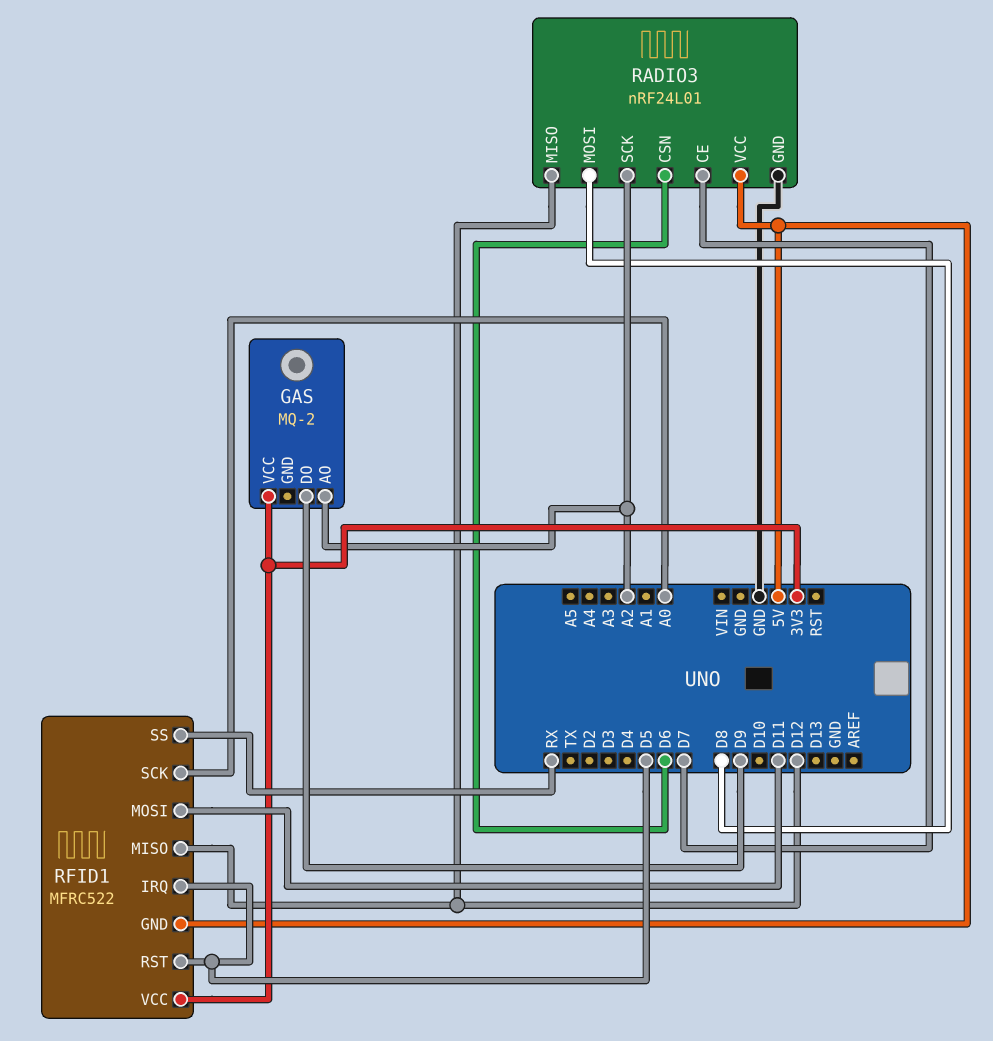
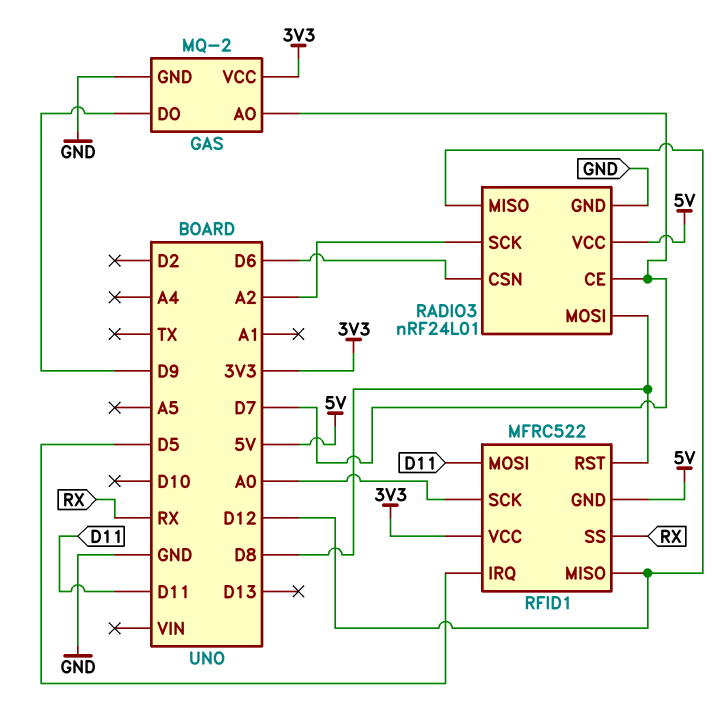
GAS pin AO: A2 -> D7
GAS pin GND: none -> GND
RFID1 pin RST: D5 -> D8

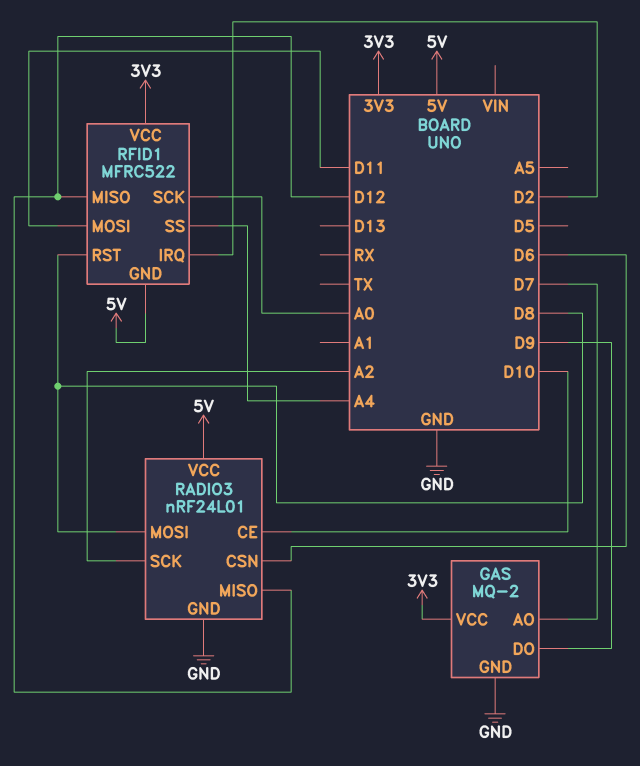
RADIO3 pin CE: D7 -> D10
RFID1 pin IRQ: D5 -> D2
RFID1 pin SS: RX -> A4

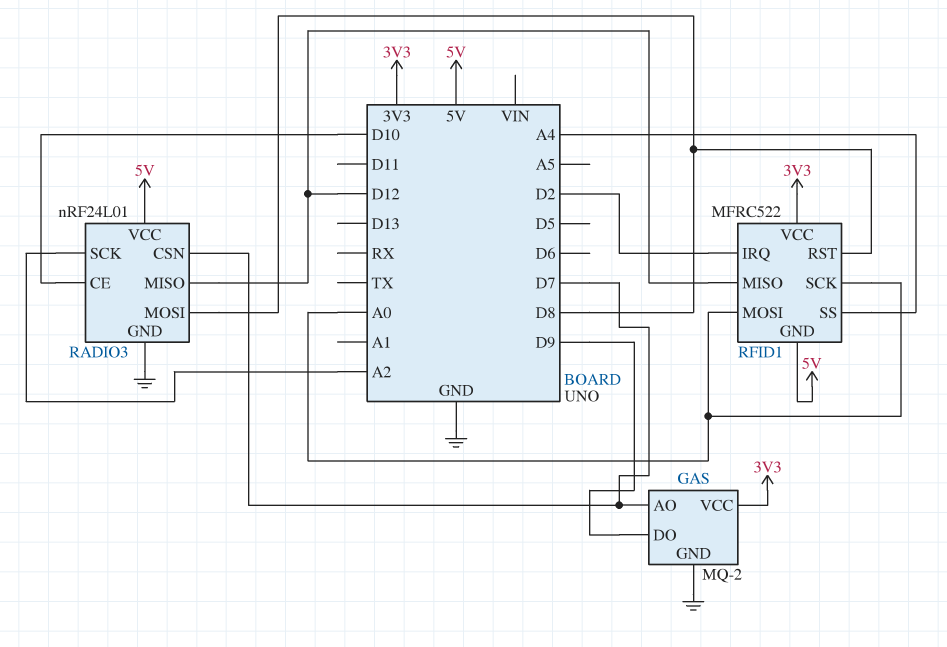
RADIO3 pin CSN: D6 -> D7
RFID1 pin MOSI: D11 -> A0

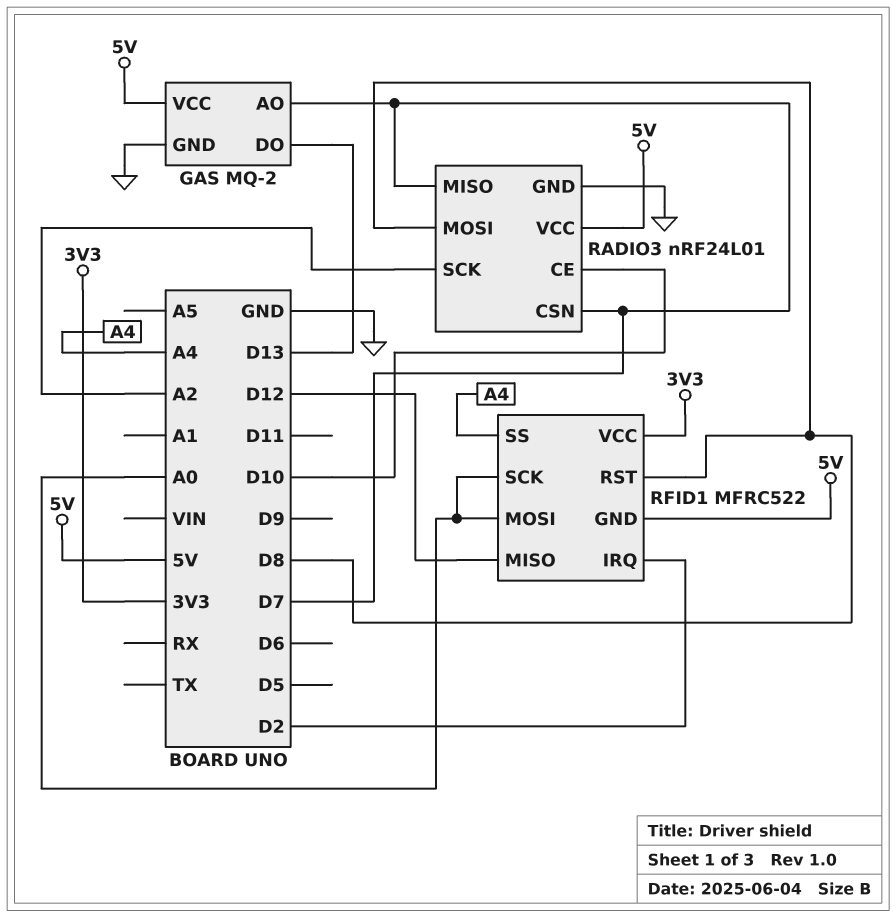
GAS pin DO: D9 -> D13
GAS pin VCC: 3V3 -> 5V
RADIO3 pin MISO: D12 -> D7

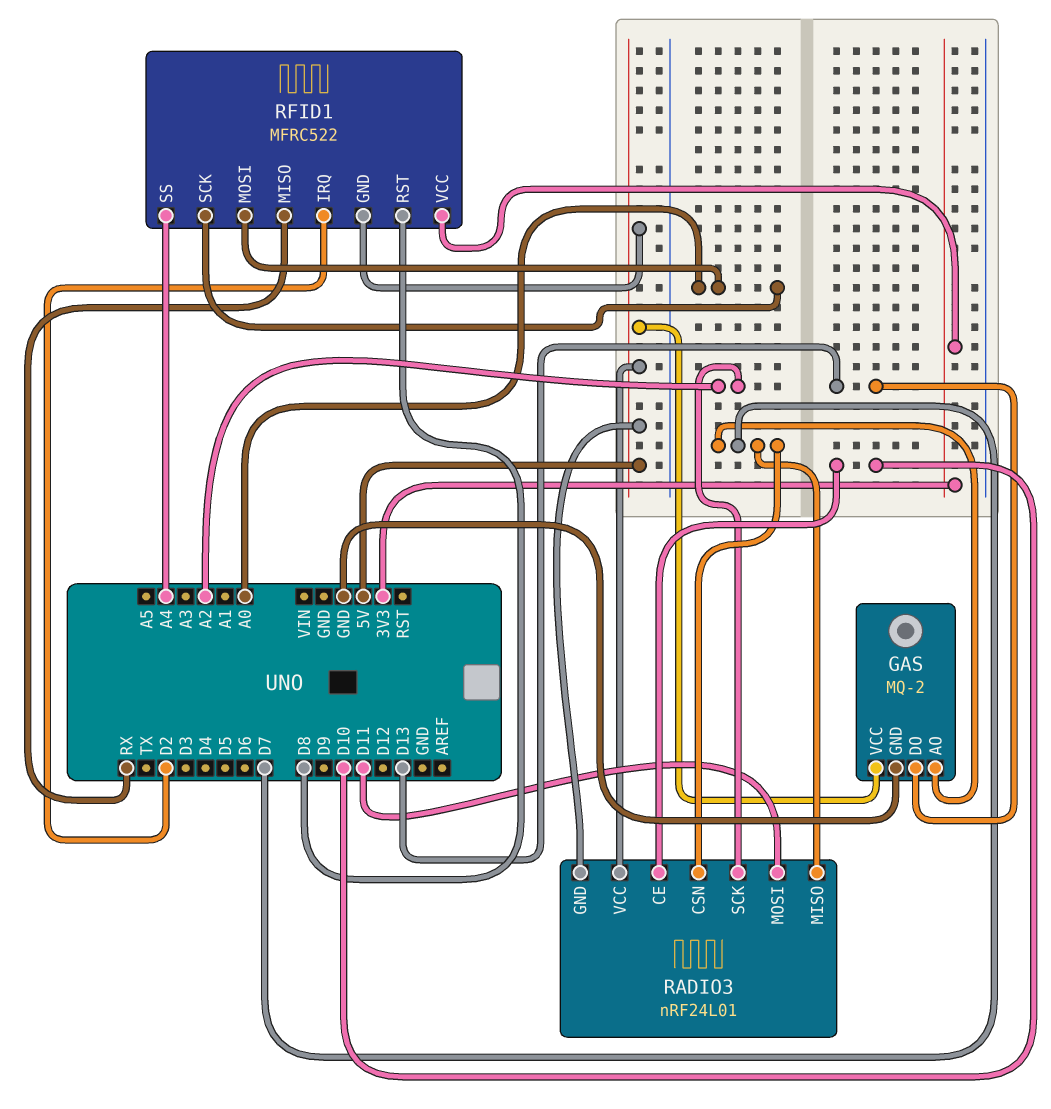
RADIO3 pin GND: GND -> 5V
RADIO3 pin MOSI: D8 -> D11
RFID1 pin MISO: D12 -> RX

